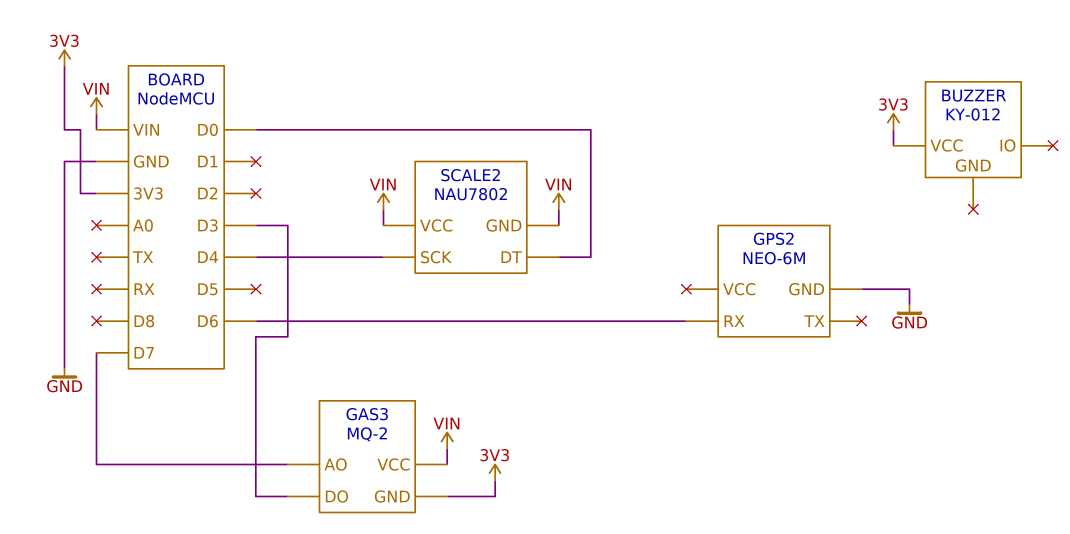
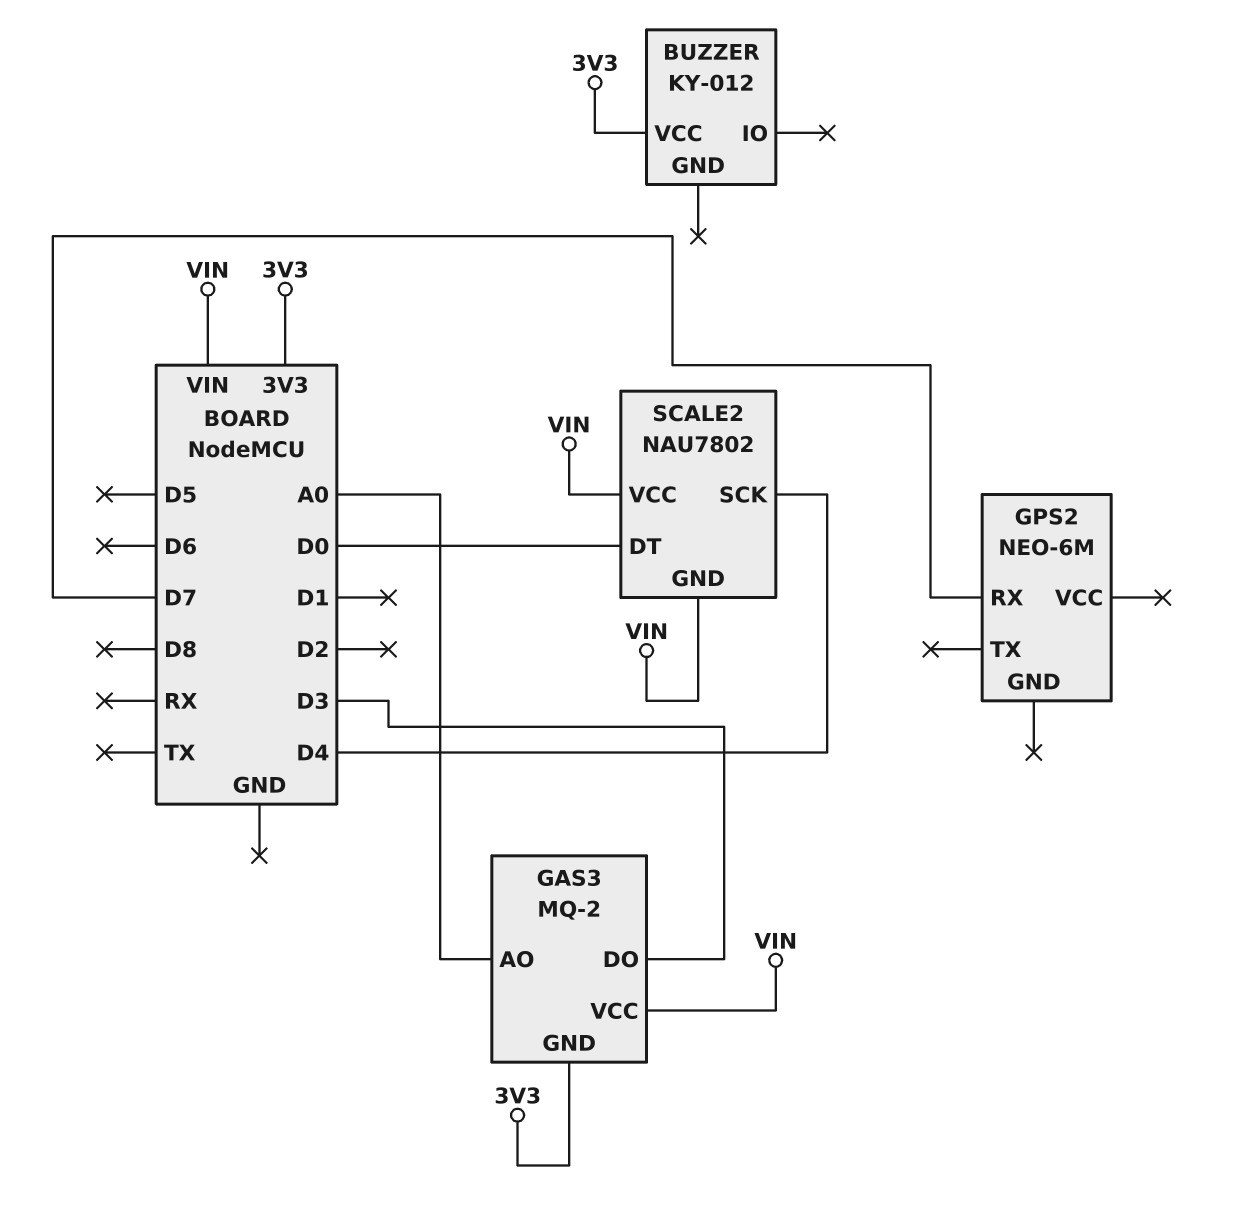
GAS3 pin AO: D7 -> A0
GPS2 pin GND: GND -> none
GPS2 pin RX: D6 -> D7

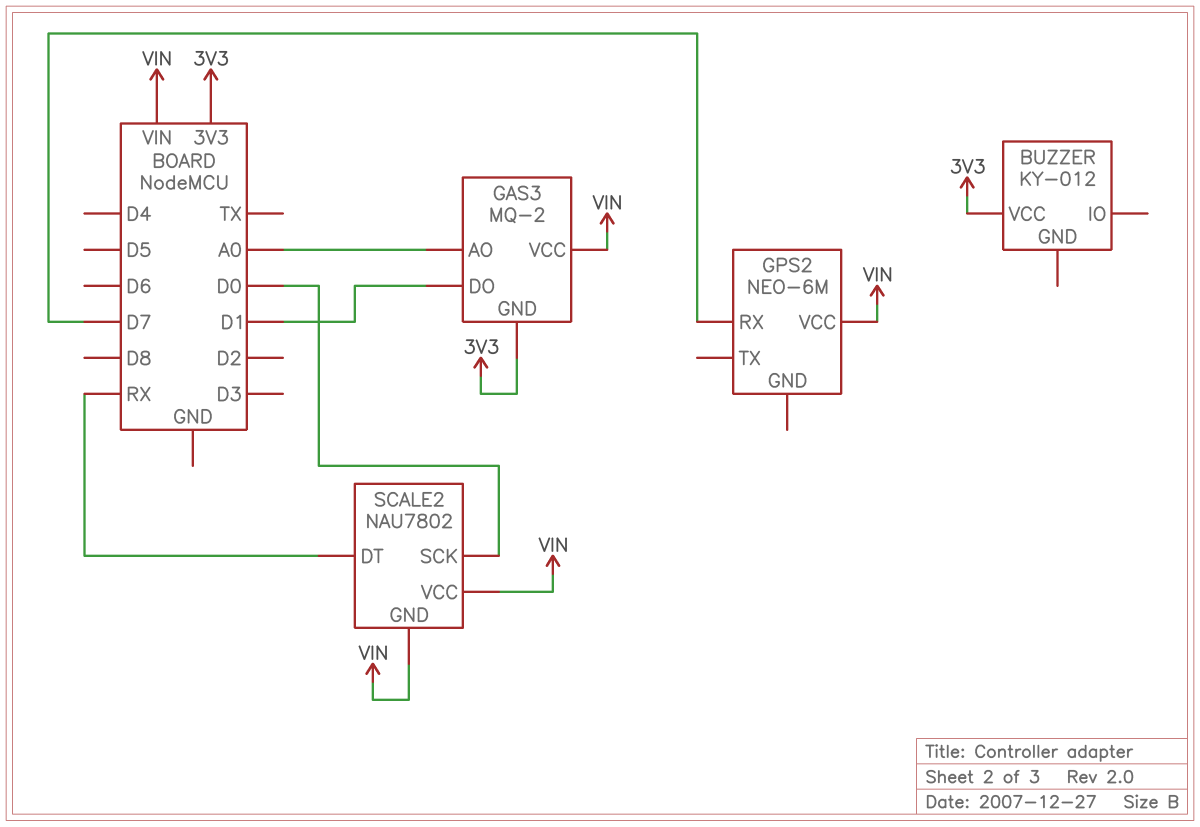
GAS3 pin DO: D3 -> D1
GPS2 pin VCC: none -> VIN
SCALE2 pin DT: D0 -> RX
SCALE2 pin SCK: D4 -> D0

